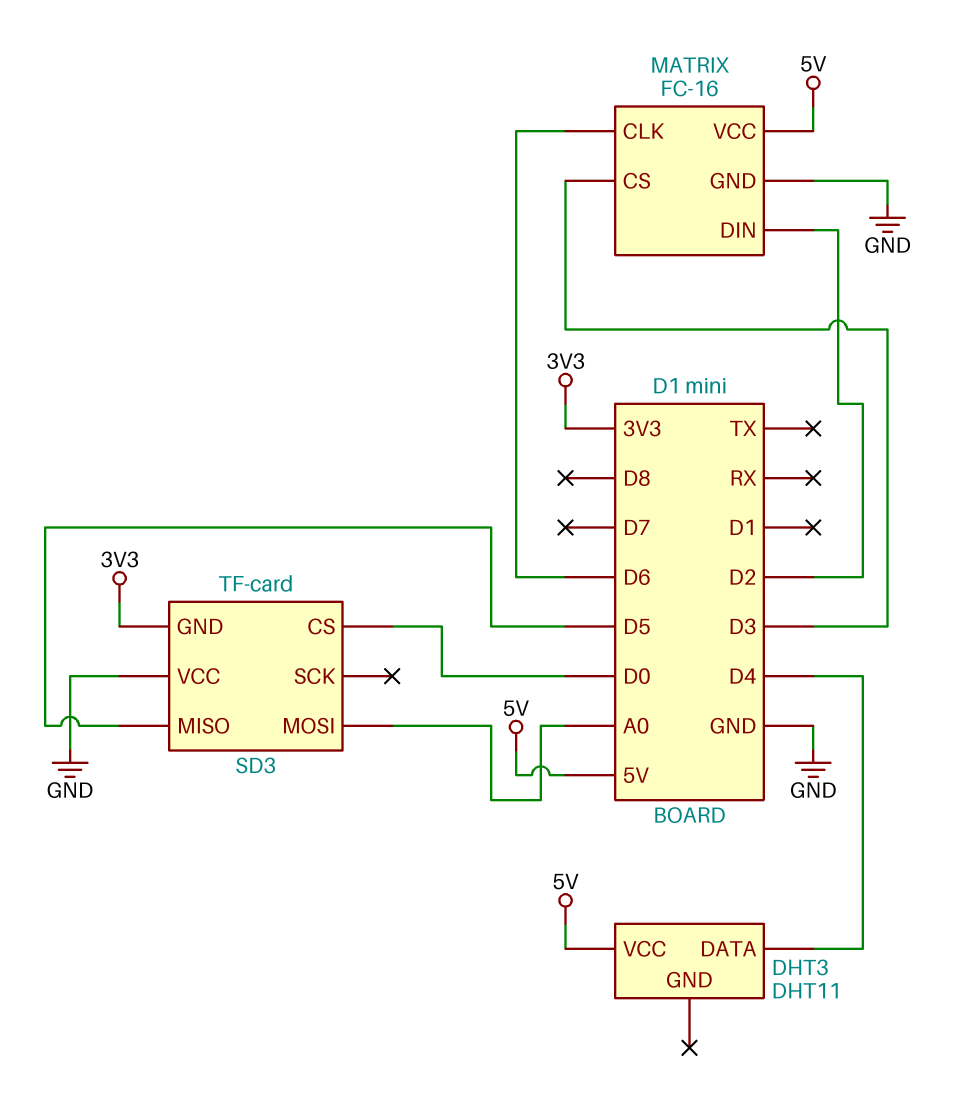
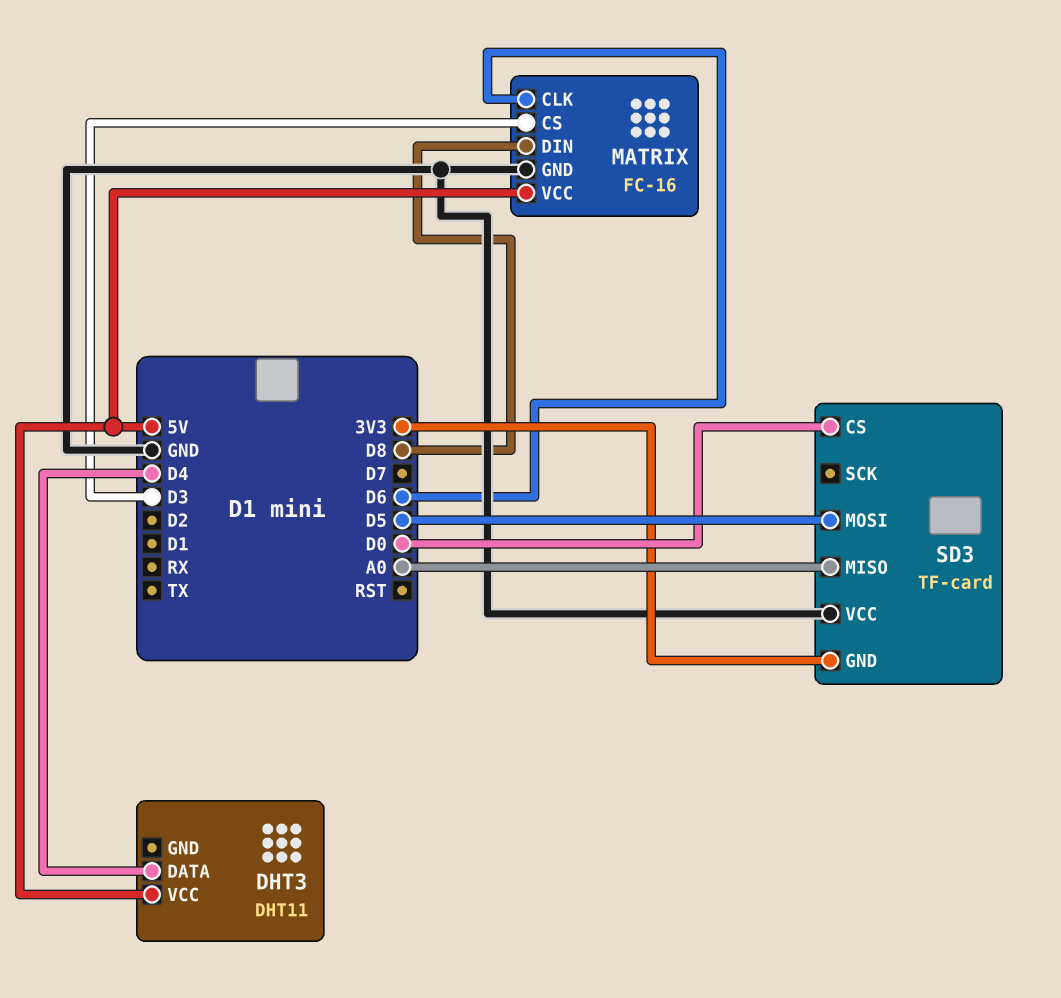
MATRIX pin DIN: D2 -> D8
SD3 pin MISO: D5 -> A0
SD3 pin MOSI: A0 -> D5

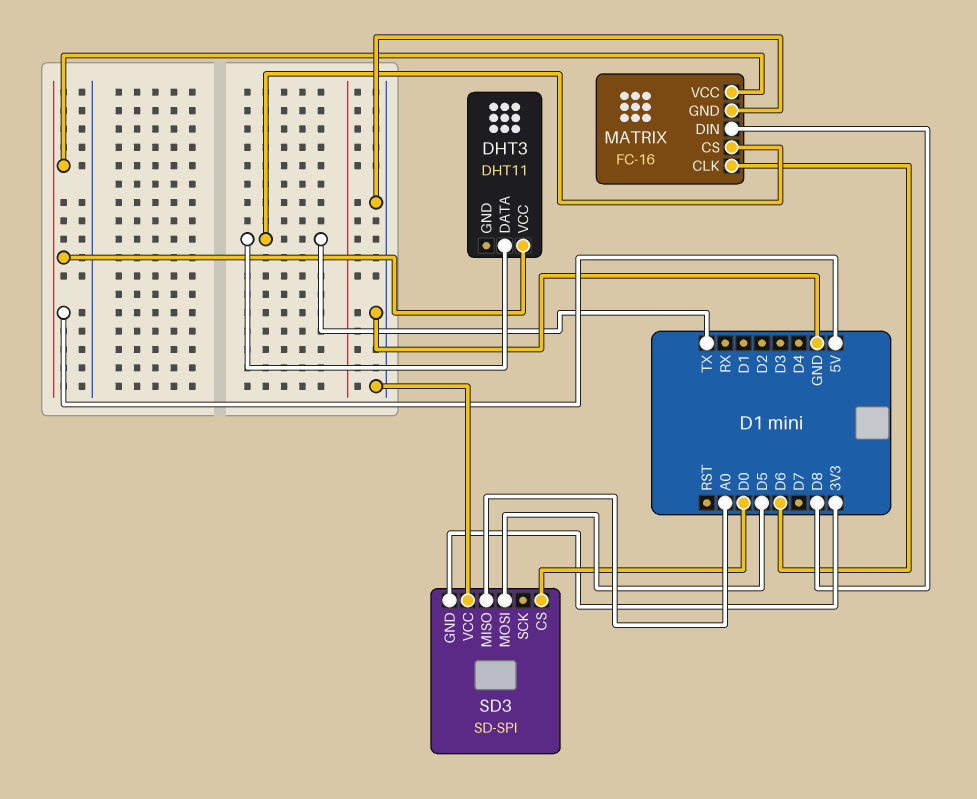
DHT3 pin DATA: D4 -> TX
MATRIX pin CS: D3 -> TX
SD3: TF-card -> SD-SPI

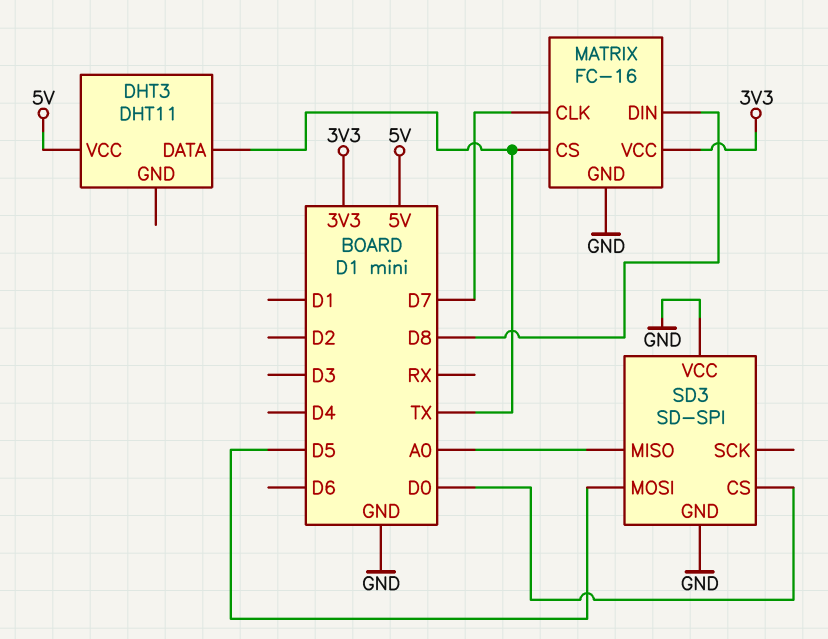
MATRIX pin CLK: D6 -> D7
MATRIX pin VCC: 5V -> 3V3
SD3 pin GND: 3V3 -> GND

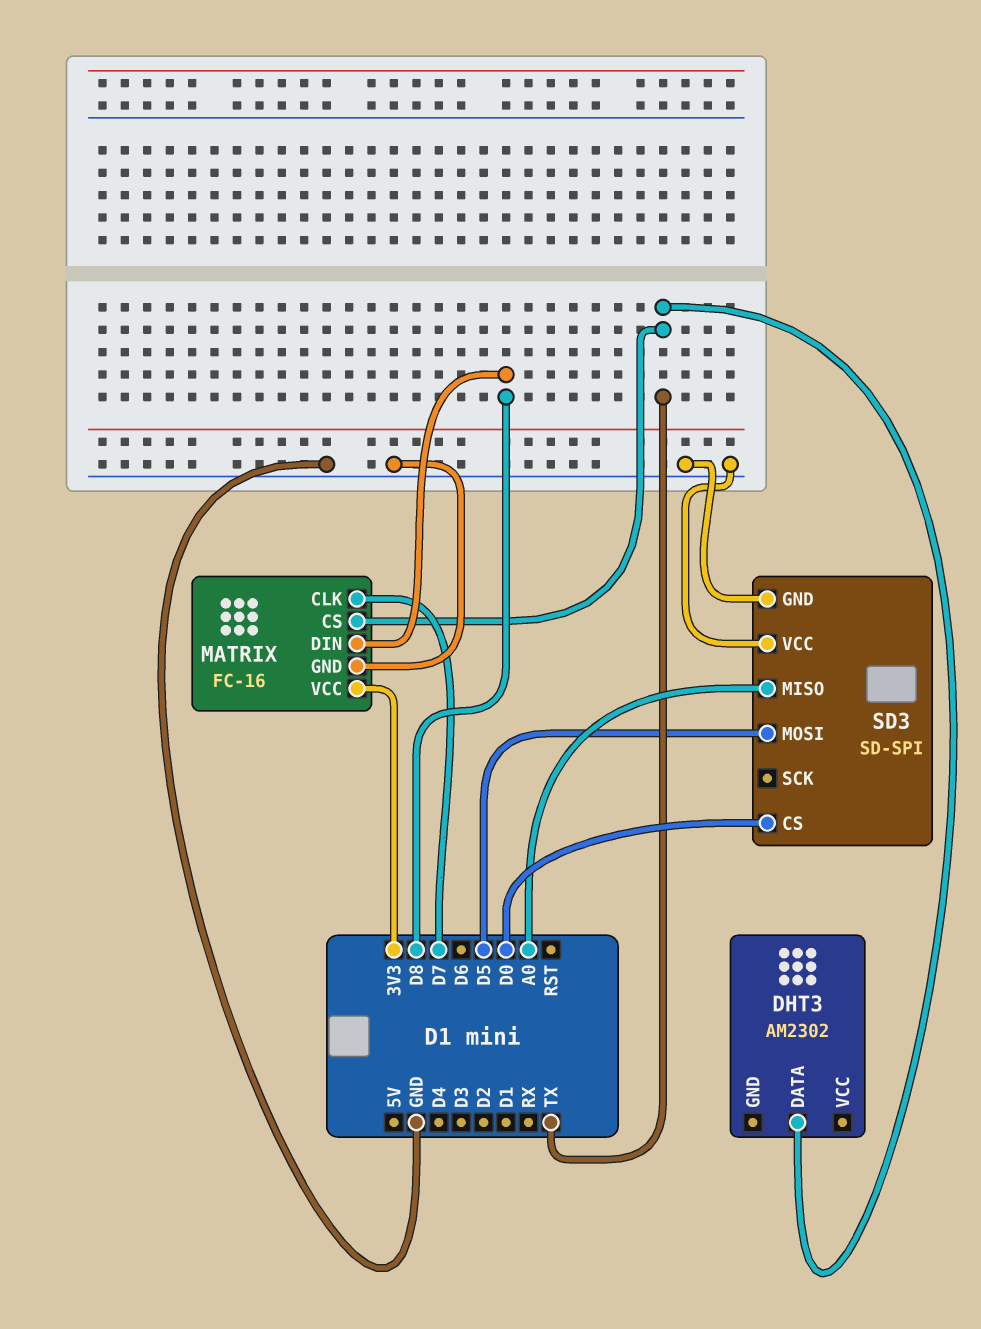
DHT3: DHT11 -> AM2302
DHT3 pin VCC: 5V -> none

